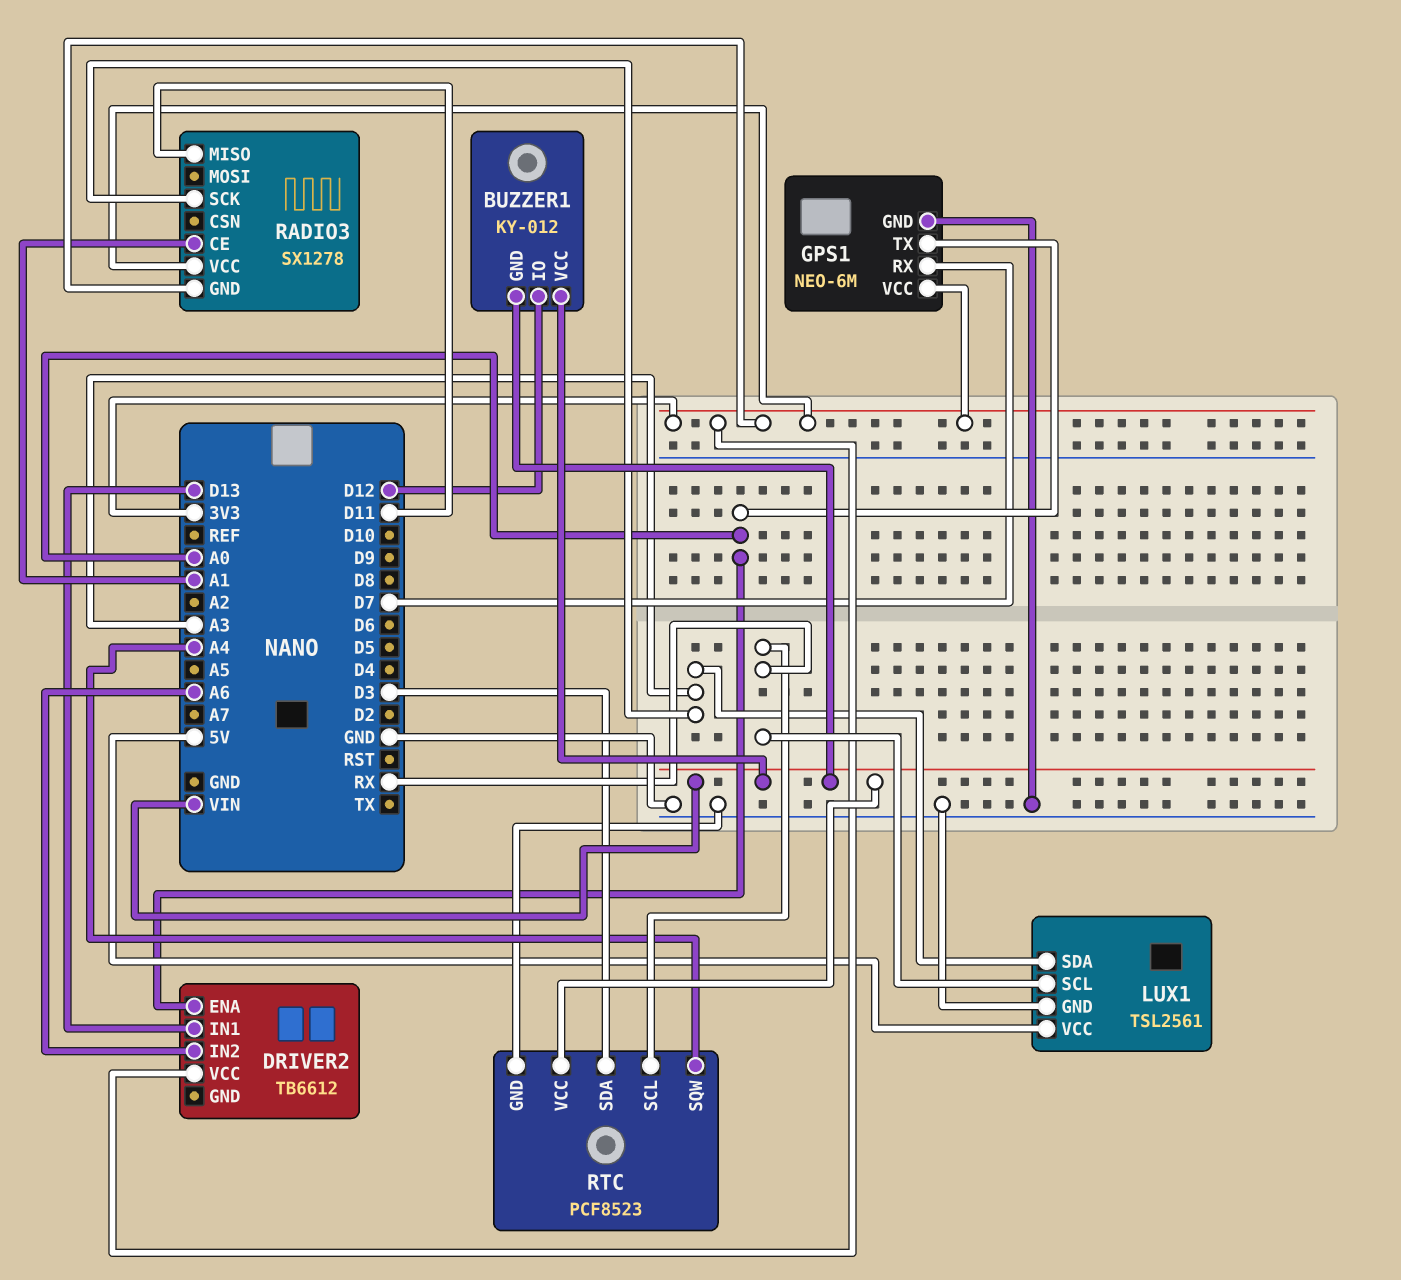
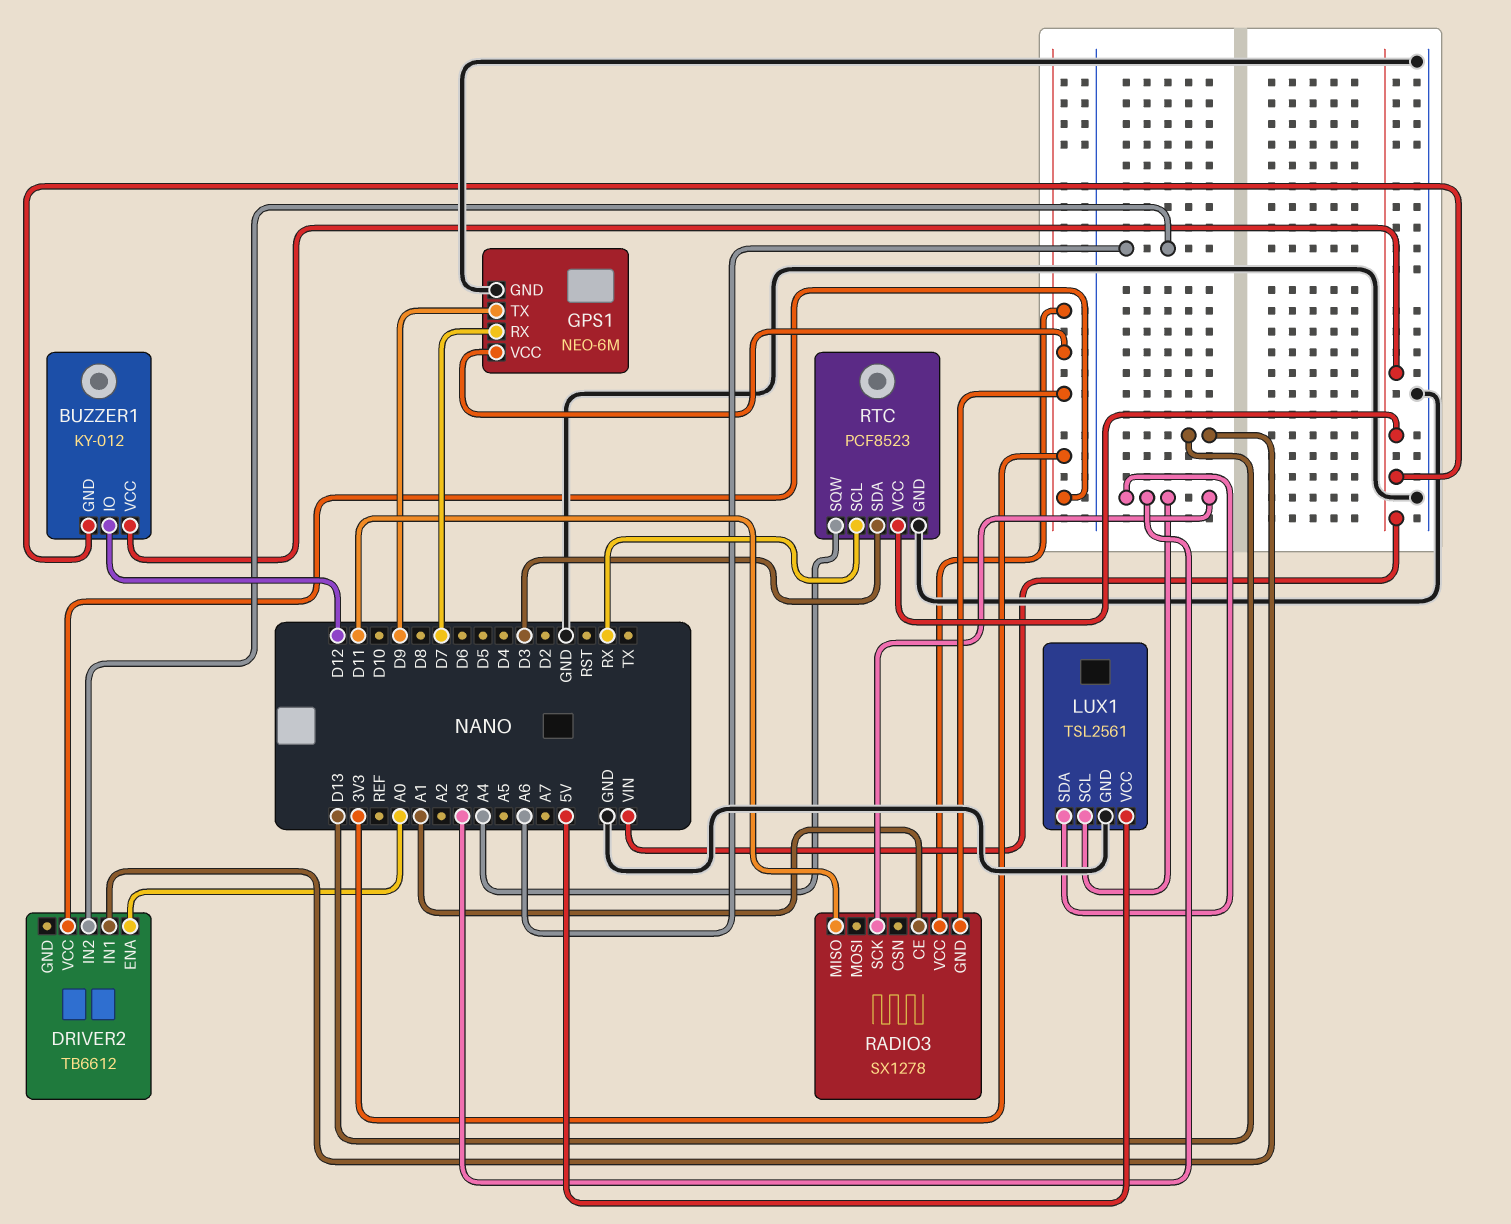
GPS1 pin TX: A0 -> D9
LUX1 pin SCL: RX -> A3

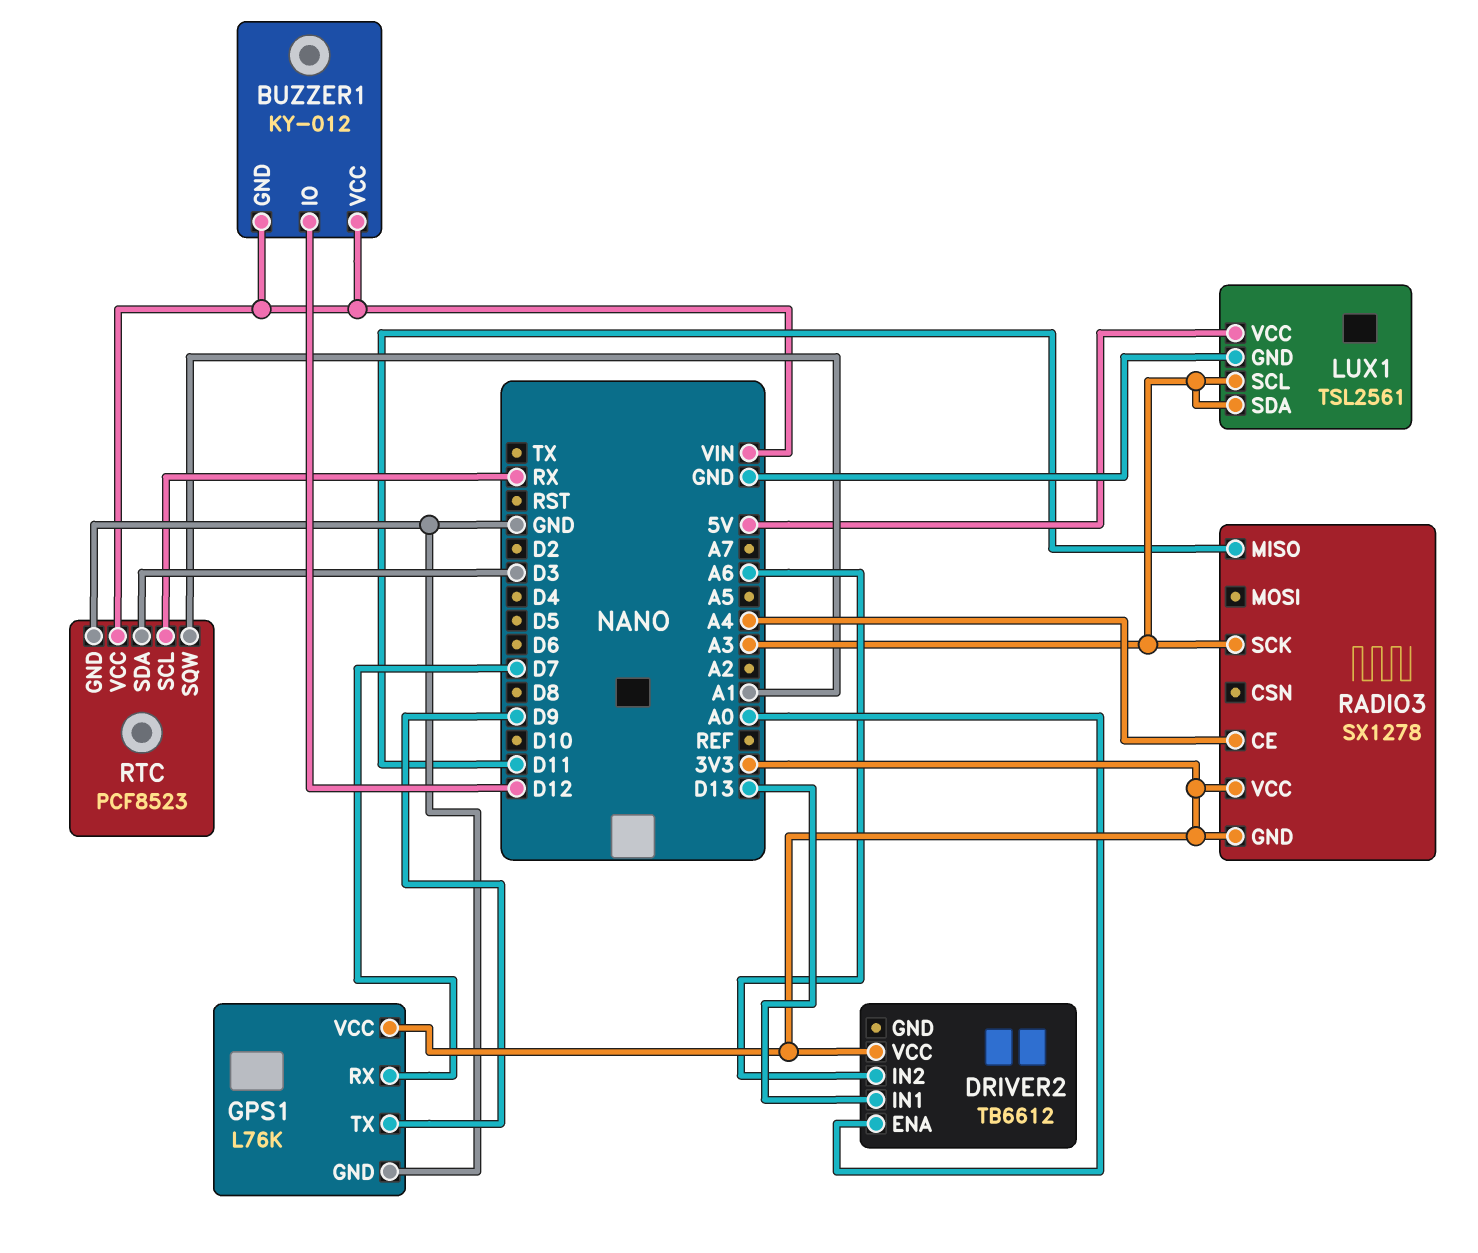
GPS1: NEO-6M -> L76K
RADIO3 pin CE: A1 -> A4
RTC pin SQW: A4 -> A1

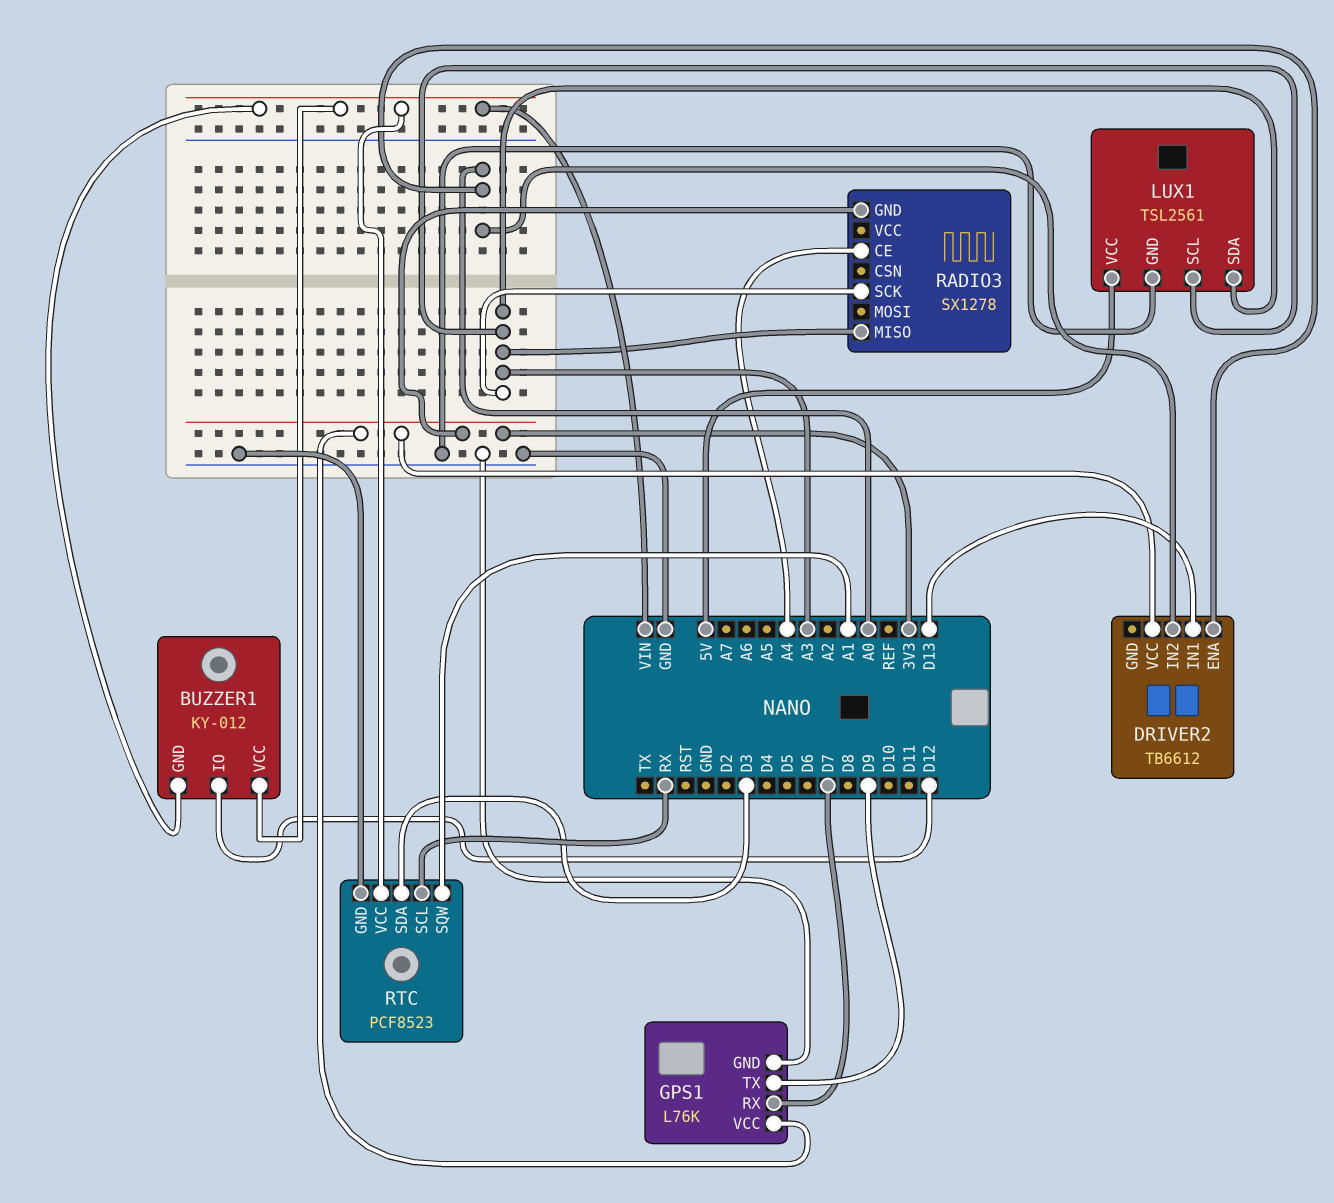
DRIVER2 pin IN2: A6 -> A0
RADIO3 pin MISO: D11 -> A3
RADIO3 pin VCC: 3V3 -> none

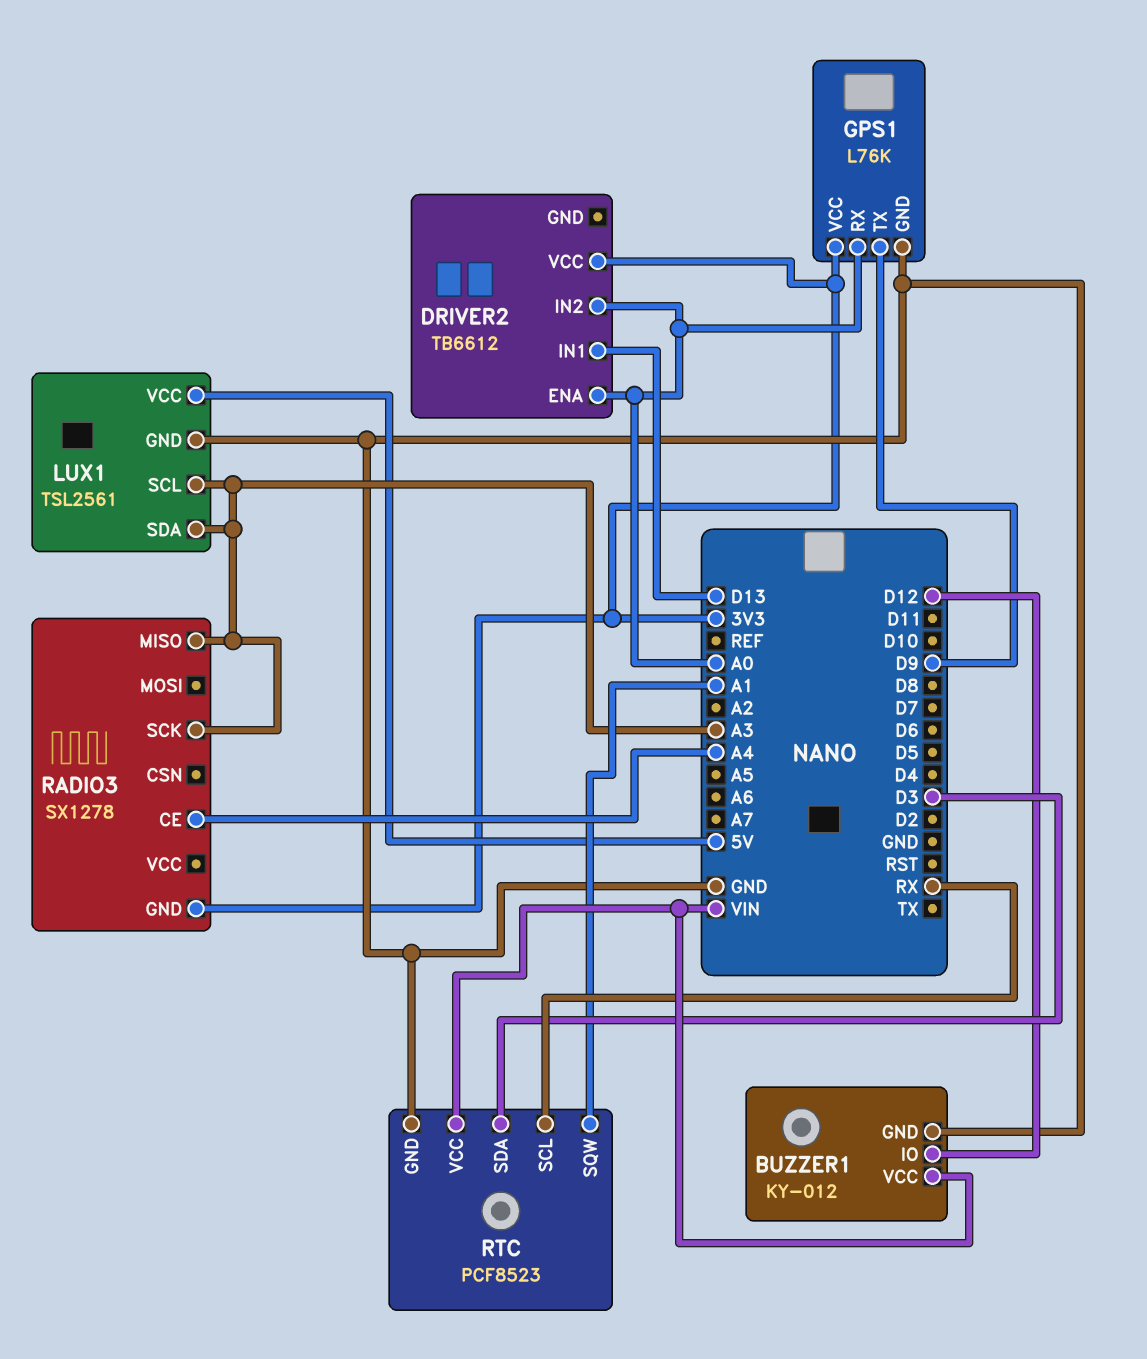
BUZZER1 pin GND: VIN -> GND
GPS1 pin RX: D7 -> A0

